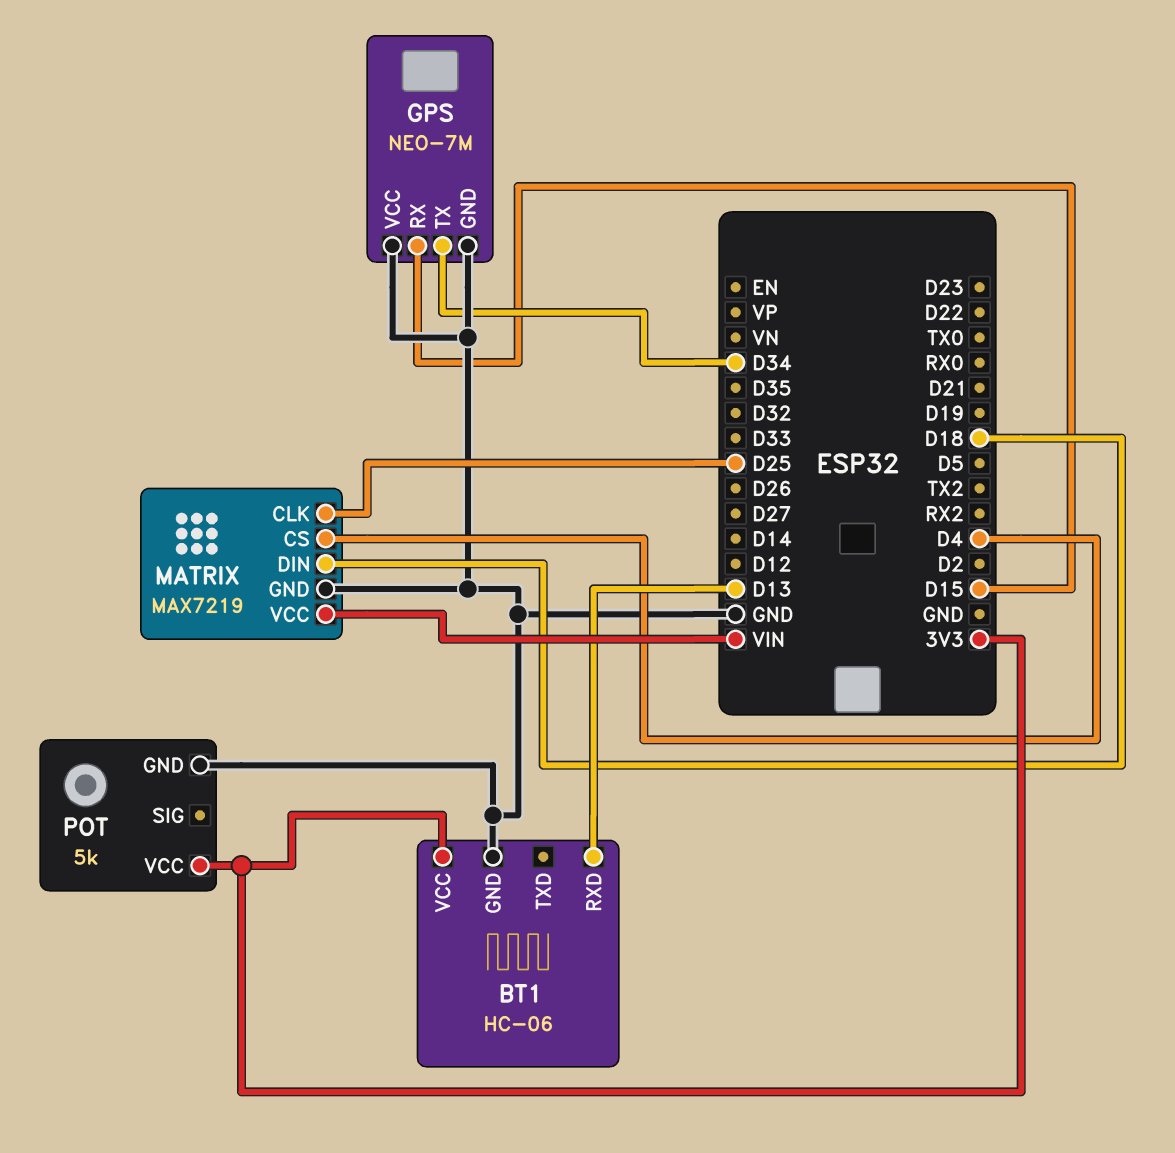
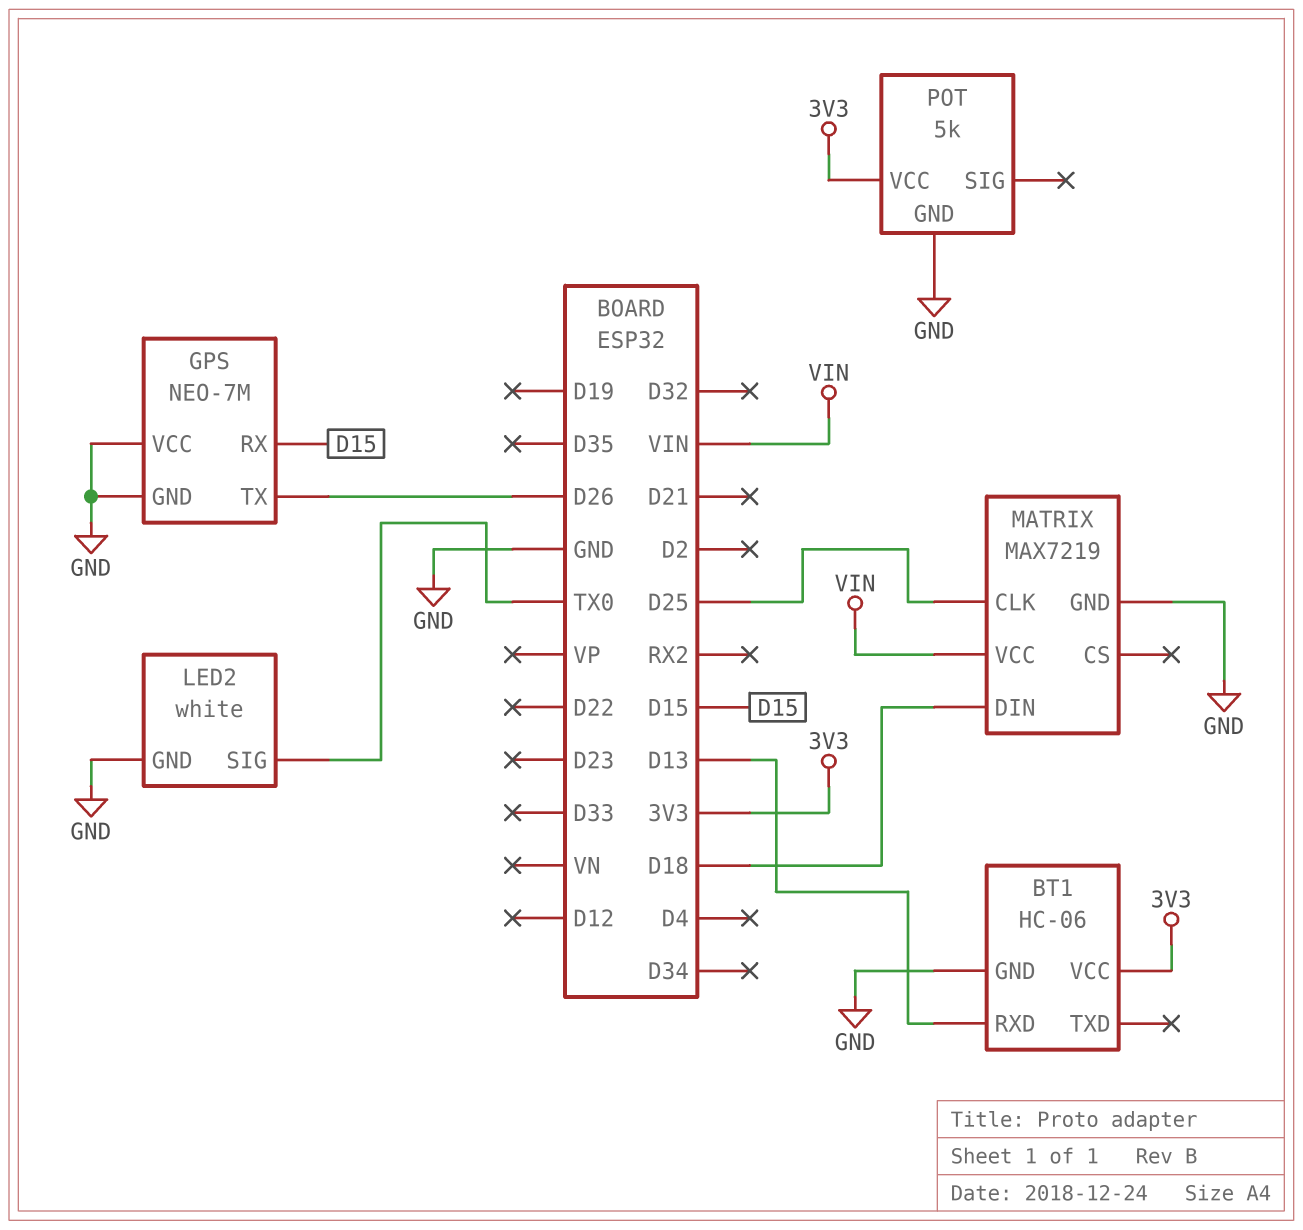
GPS pin TX: D34 -> D26
LED2: none -> white
LED2 pin GND: none -> GND
LED2 pin SIG: none -> TX0
MATRIX pin CS: D4 -> none

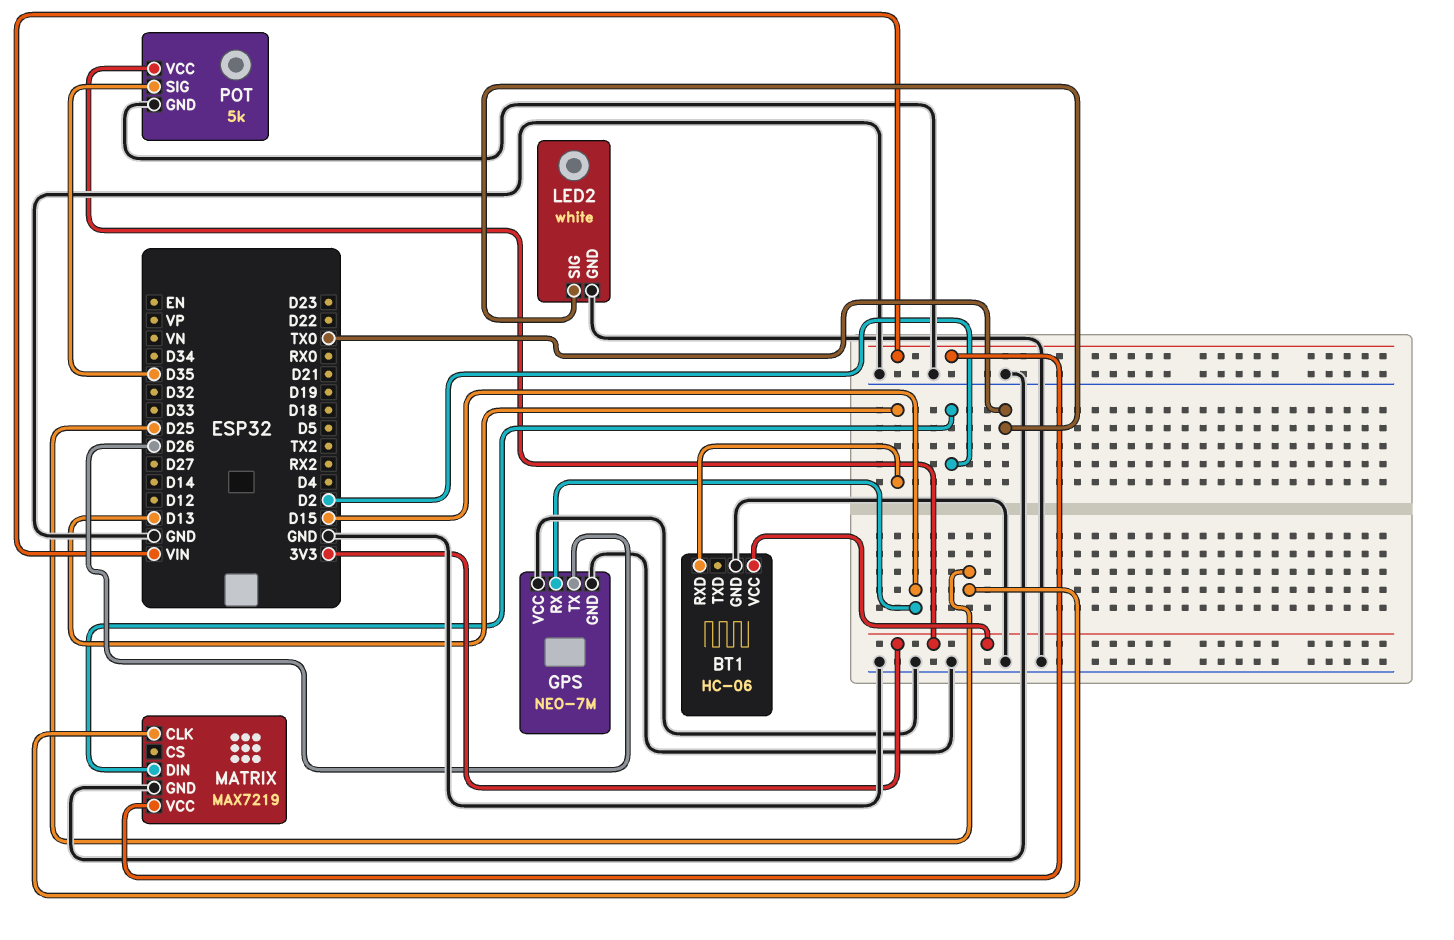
MATRIX pin DIN: D18 -> D2
POT pin SIG: none -> D35

